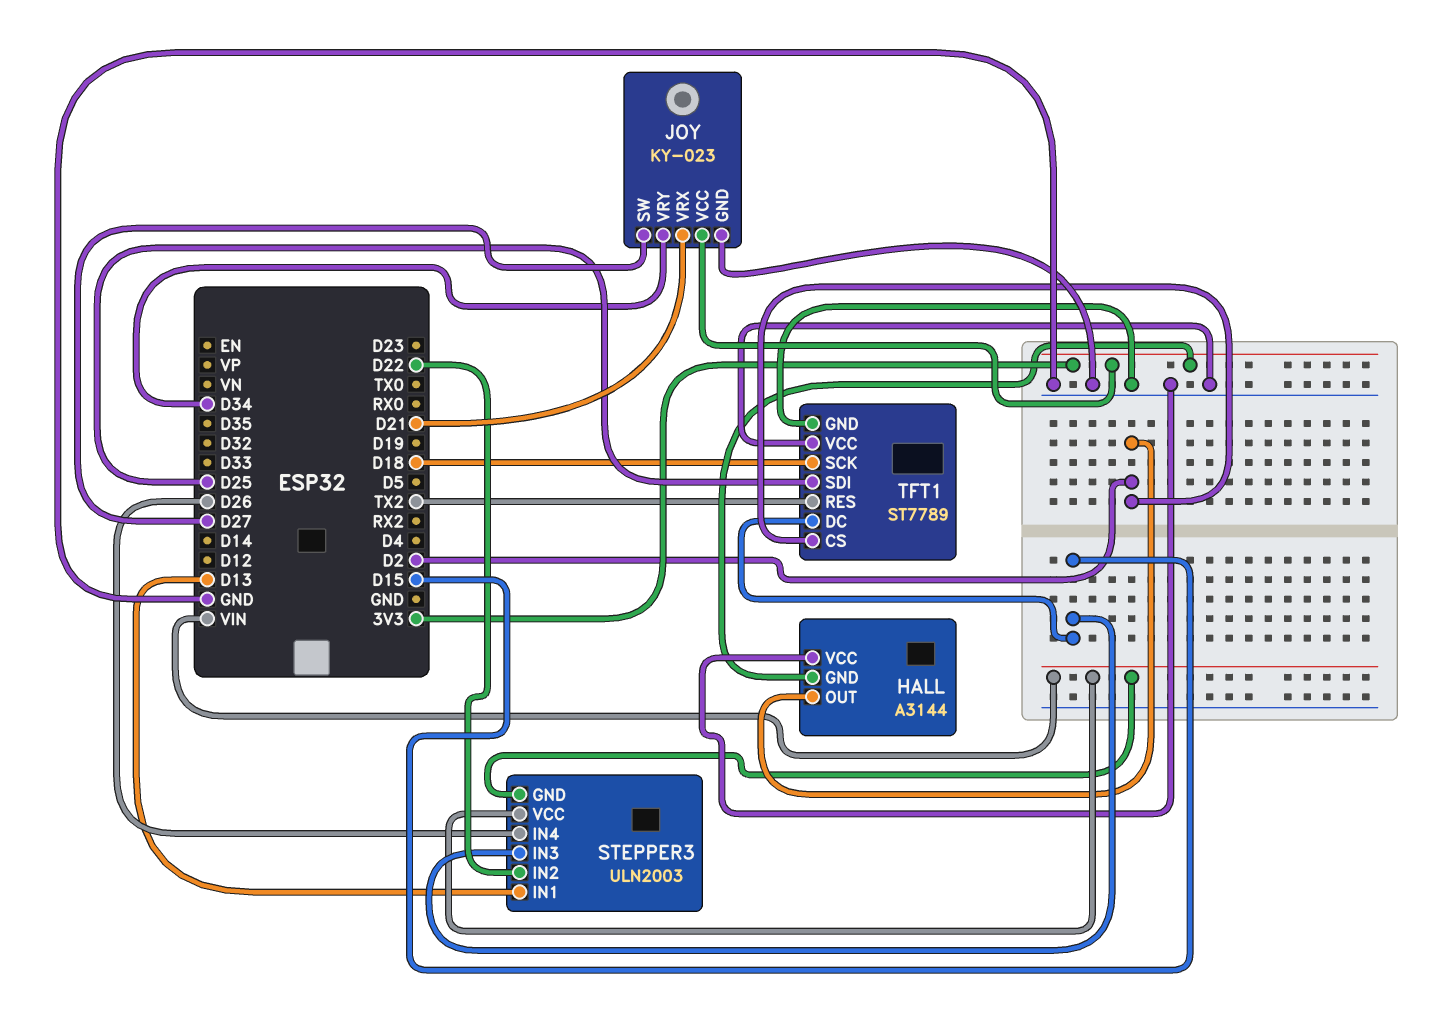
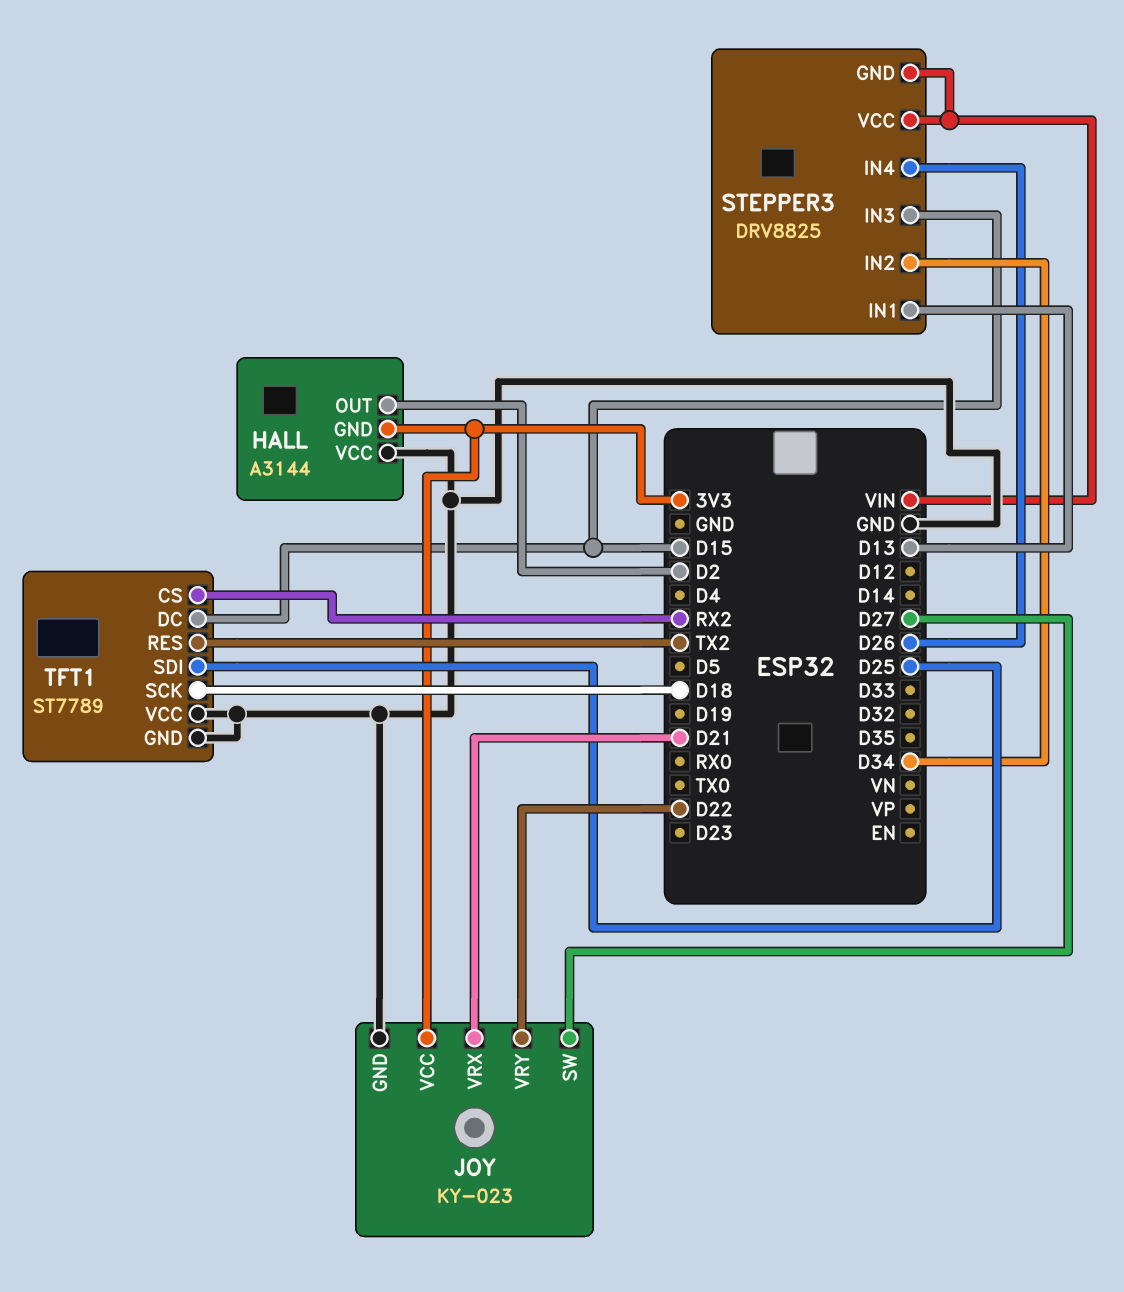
JOY pin VRY: D34 -> D22
STEPPER3: ULN2003 -> DRV8825
STEPPER3 pin IN2: D22 -> D34
TFT1 pin CS: D2 -> RX2

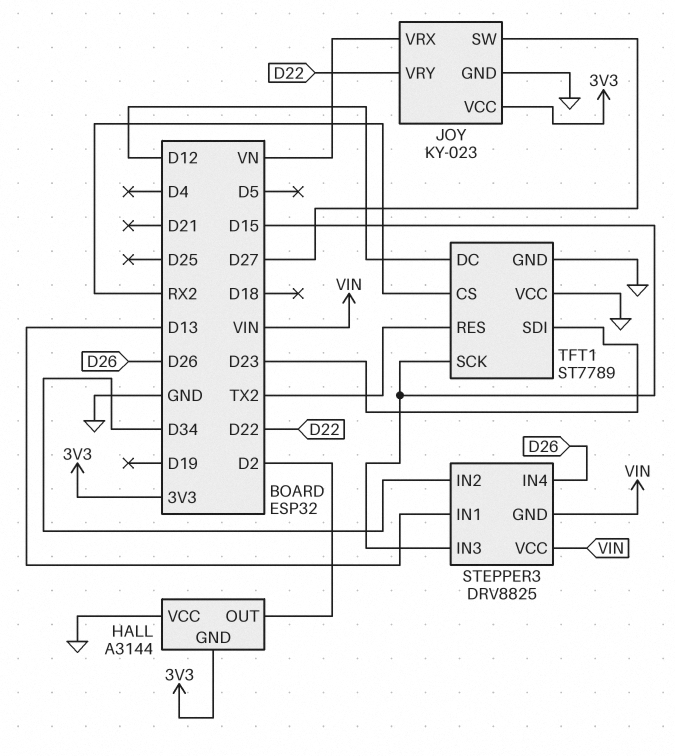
JOY pin VRX: D21 -> VN
TFT1 pin DC: D15 -> D12
TFT1 pin SCK: D18 -> D15
TFT1 pin SDI: D25 -> D23

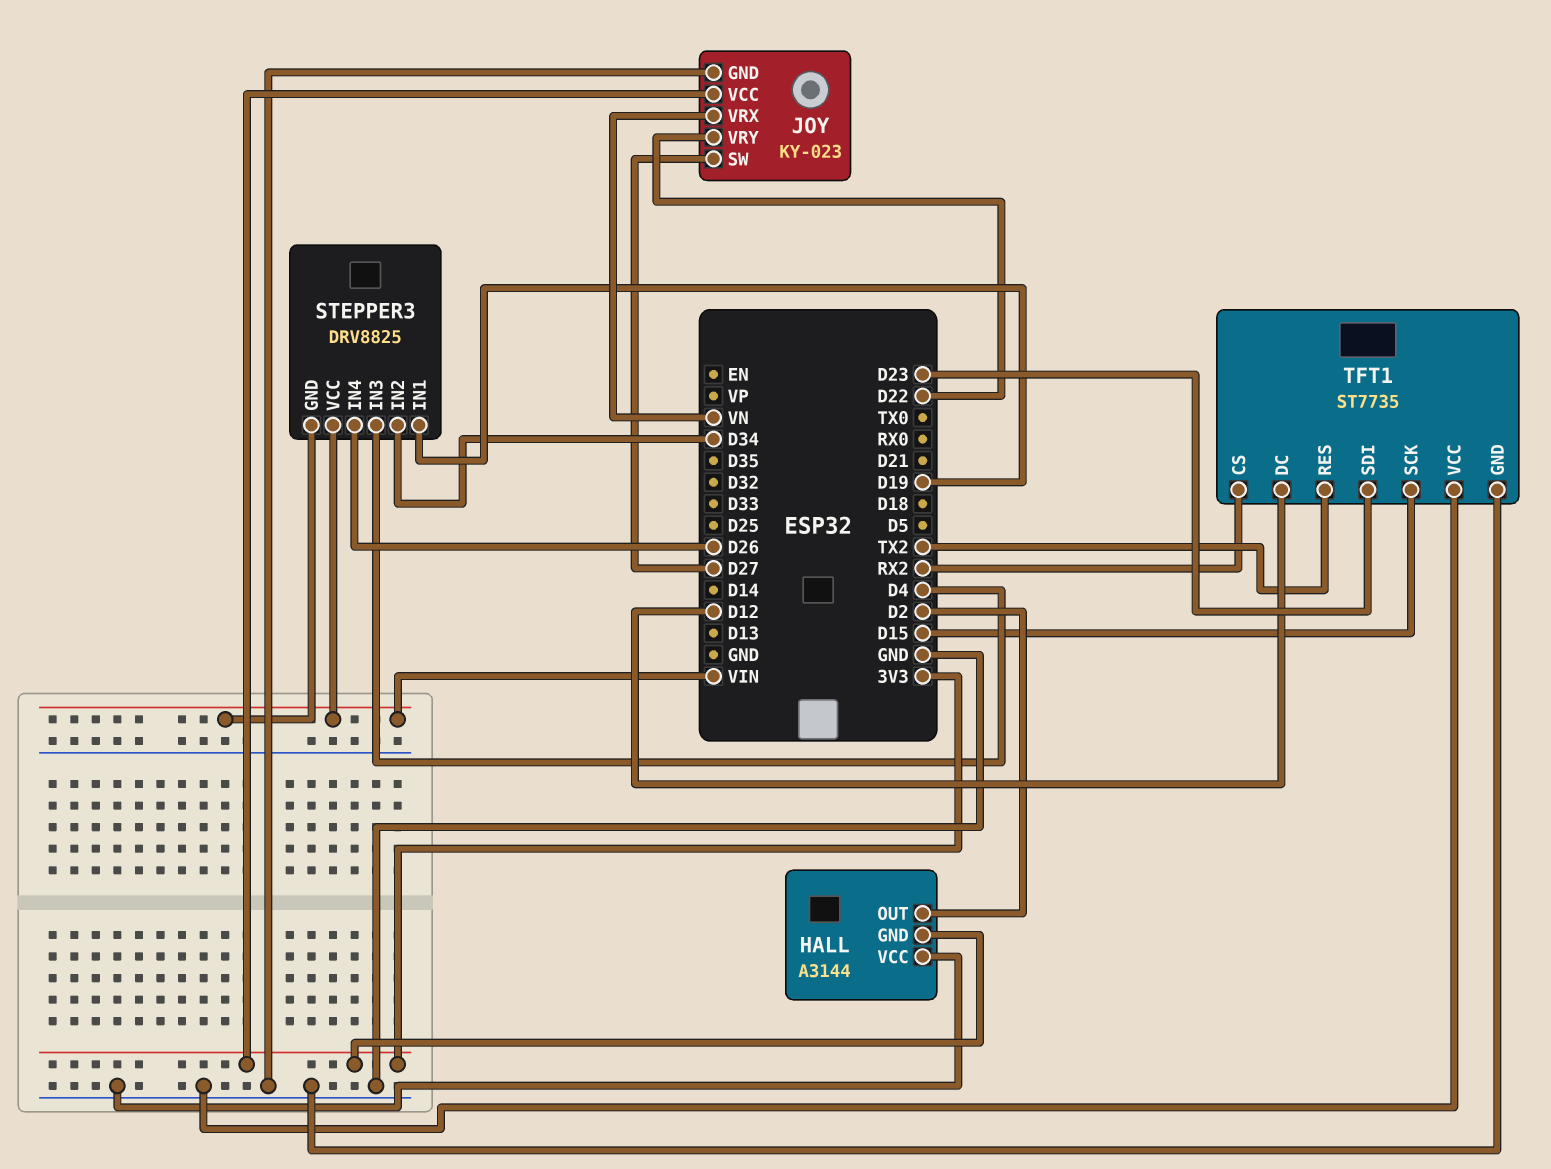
STEPPER3 pin IN1: D13 -> D19
STEPPER3 pin IN3: D15 -> D4
TFT1: ST7789 -> ST7735

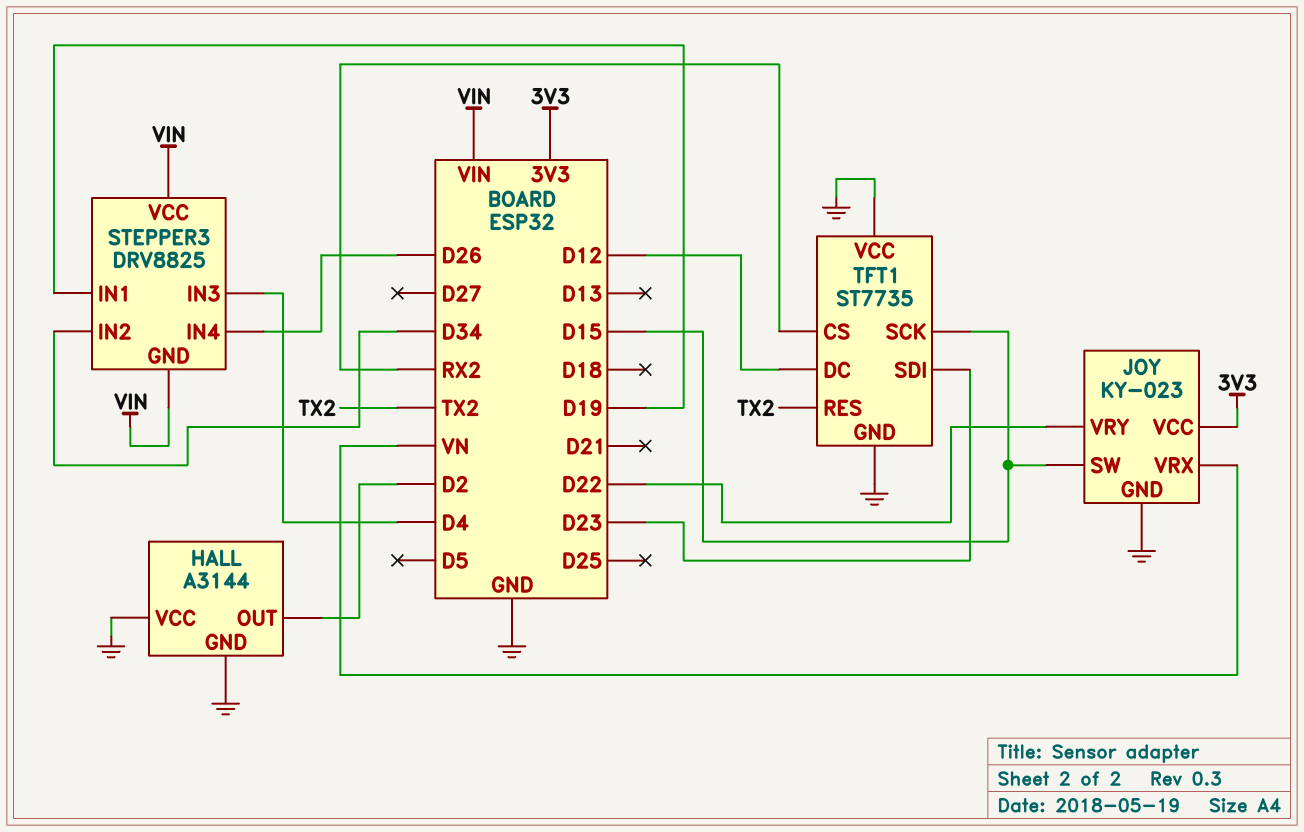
HALL pin GND: 3V3 -> GND
JOY pin SW: D27 -> D15

